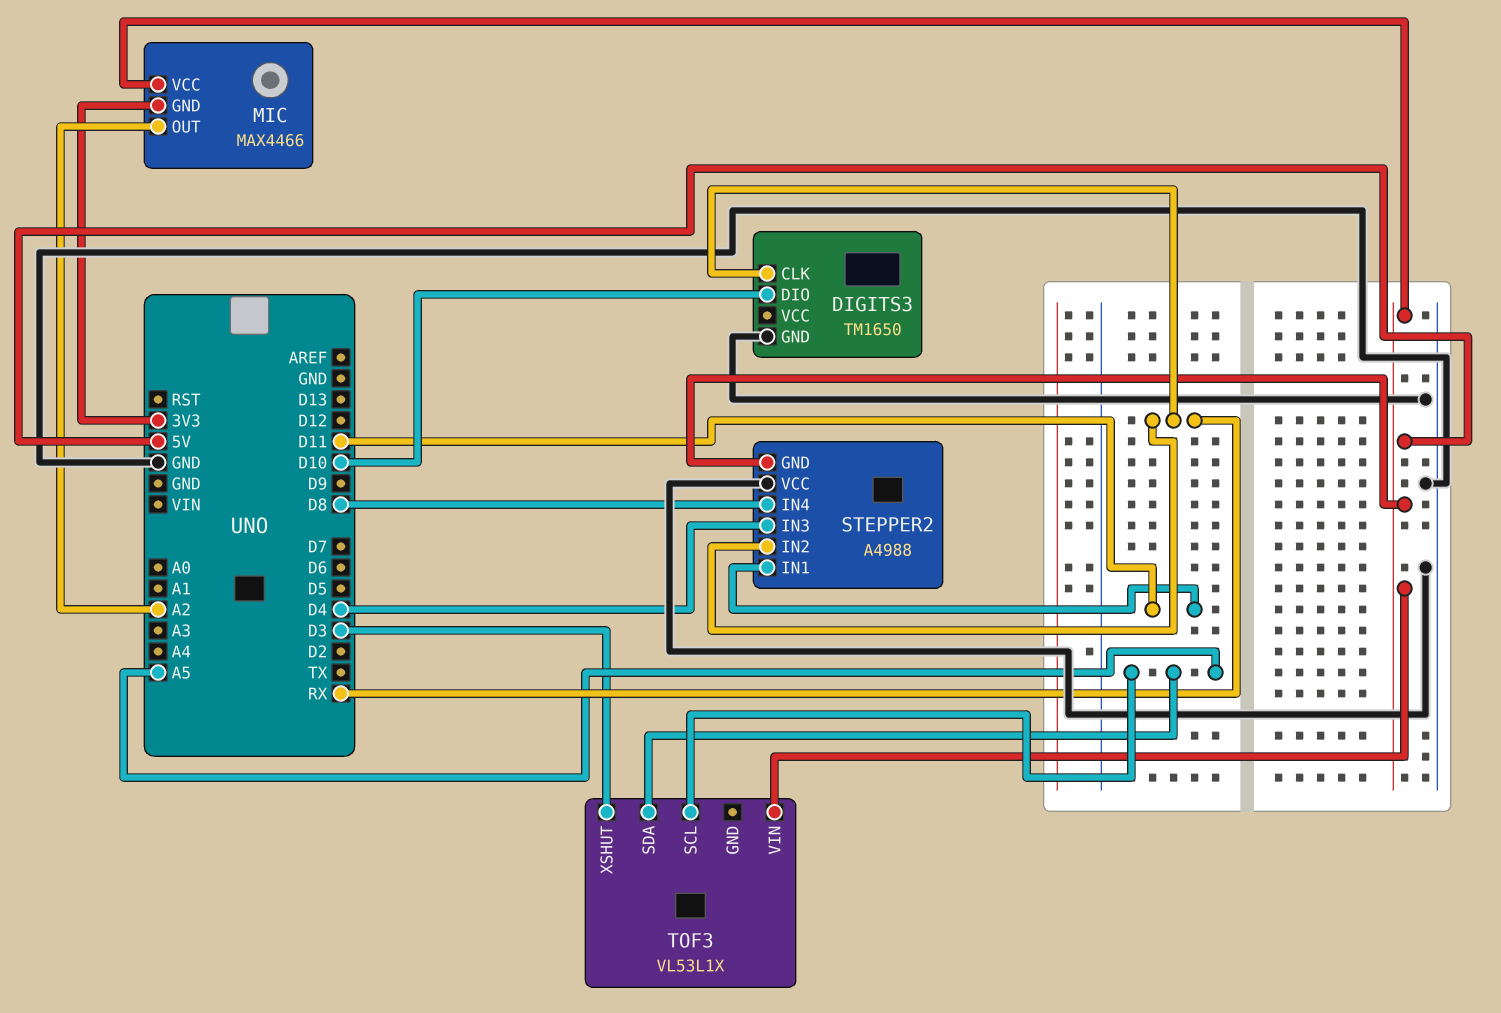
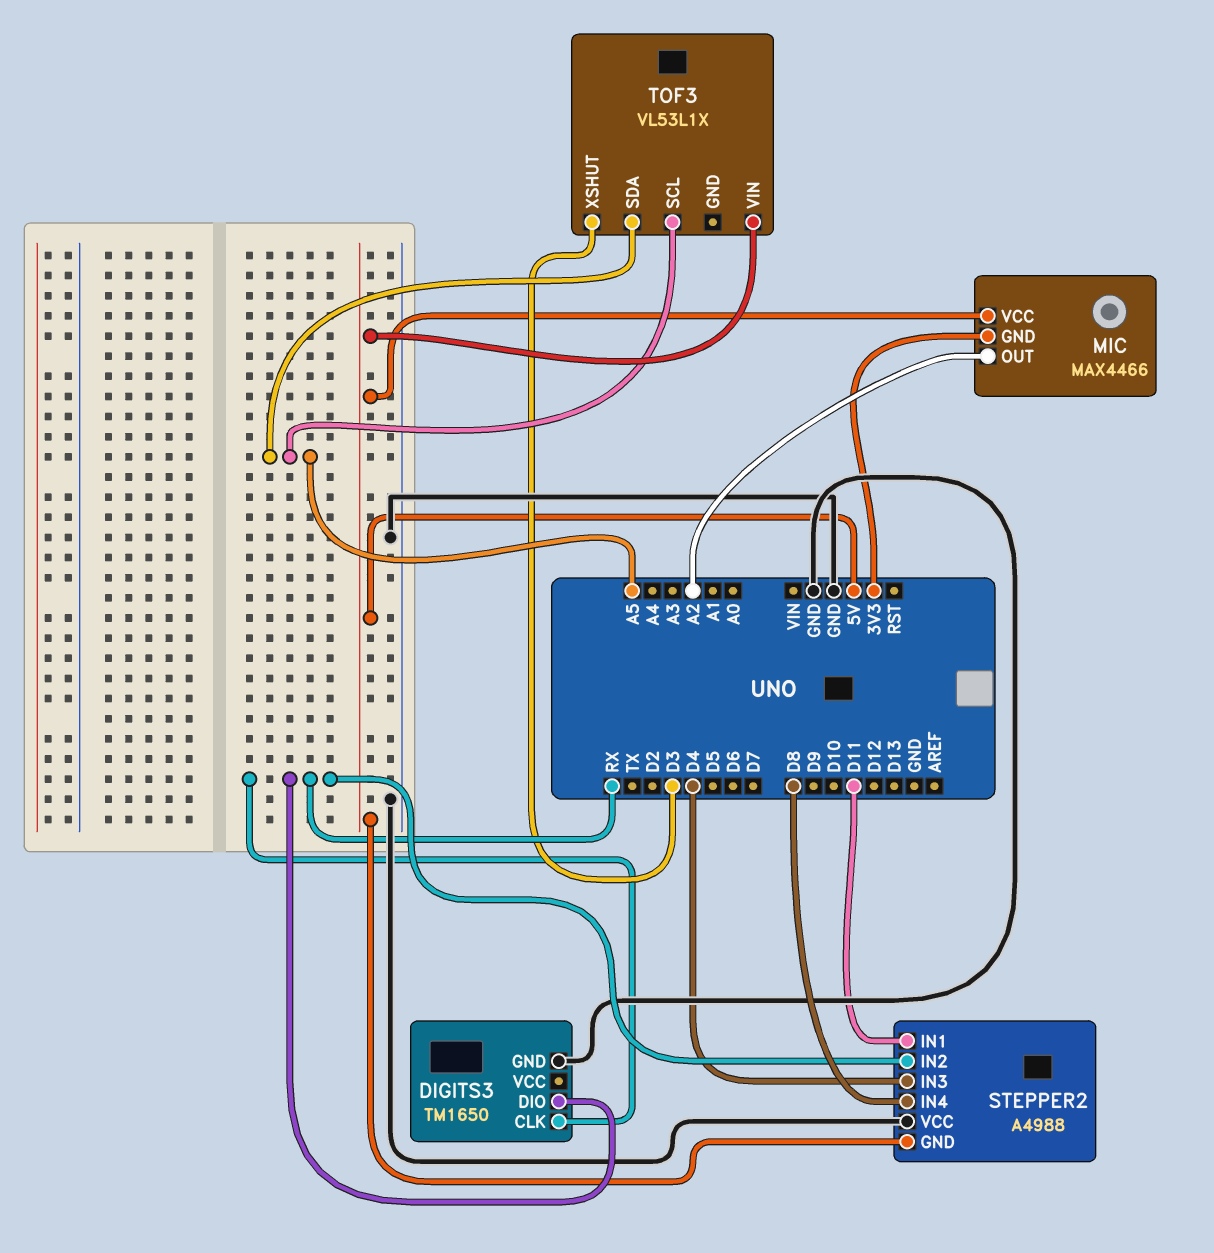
DIGITS3 pin DIO: D10 -> RX

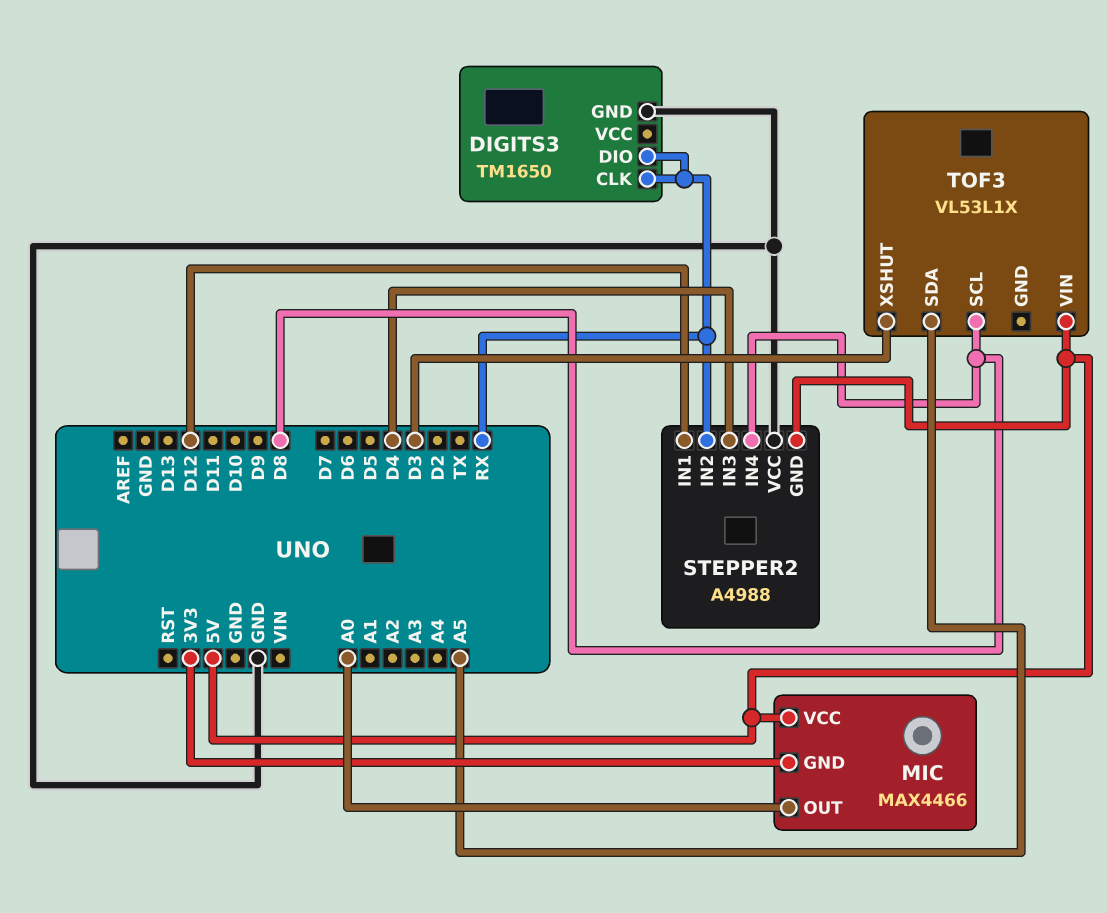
MIC pin OUT: A2 -> A0
STEPPER2 pin IN1: D11 -> D12
TOF3 pin SCL: A5 -> D8

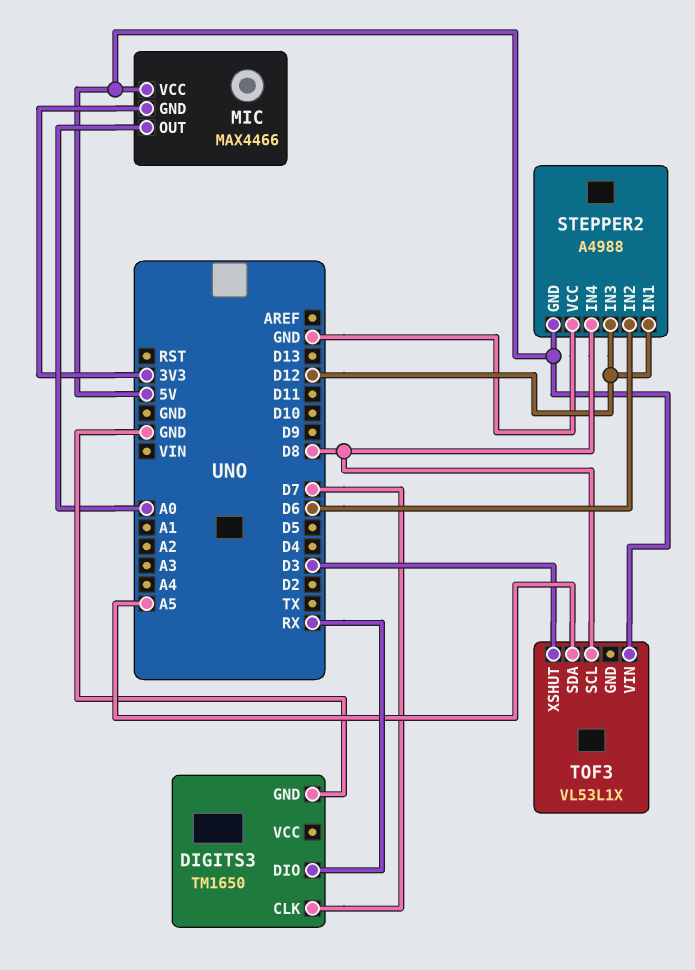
DIGITS3 pin CLK: RX -> D7
STEPPER2 pin IN2: RX -> D6
STEPPER2 pin IN3: D4 -> D12

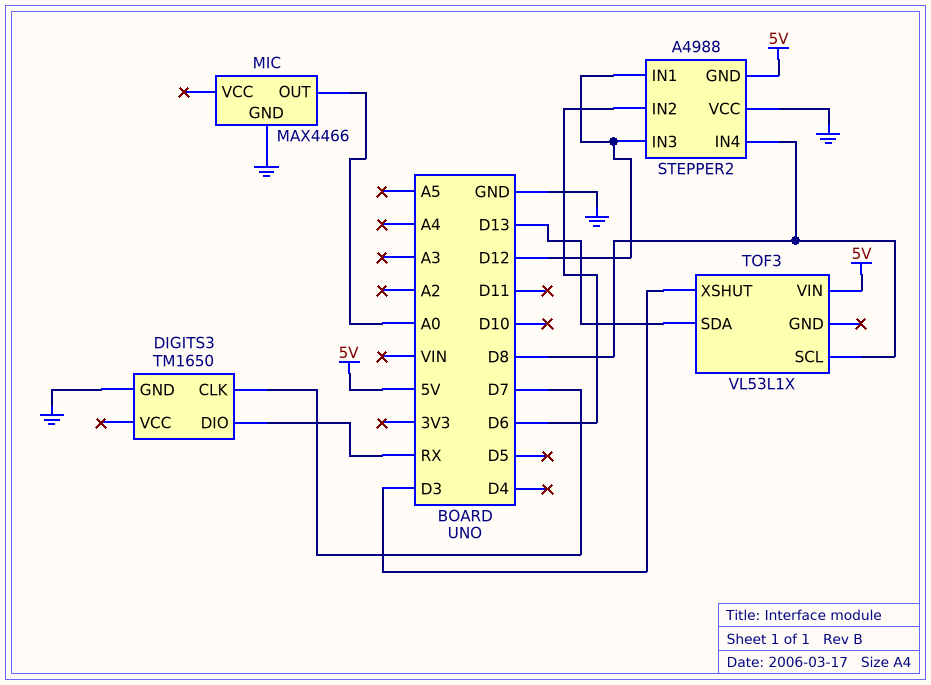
MIC pin GND: 3V3 -> GND
MIC pin VCC: 5V -> none
TOF3 pin SDA: A5 -> D13

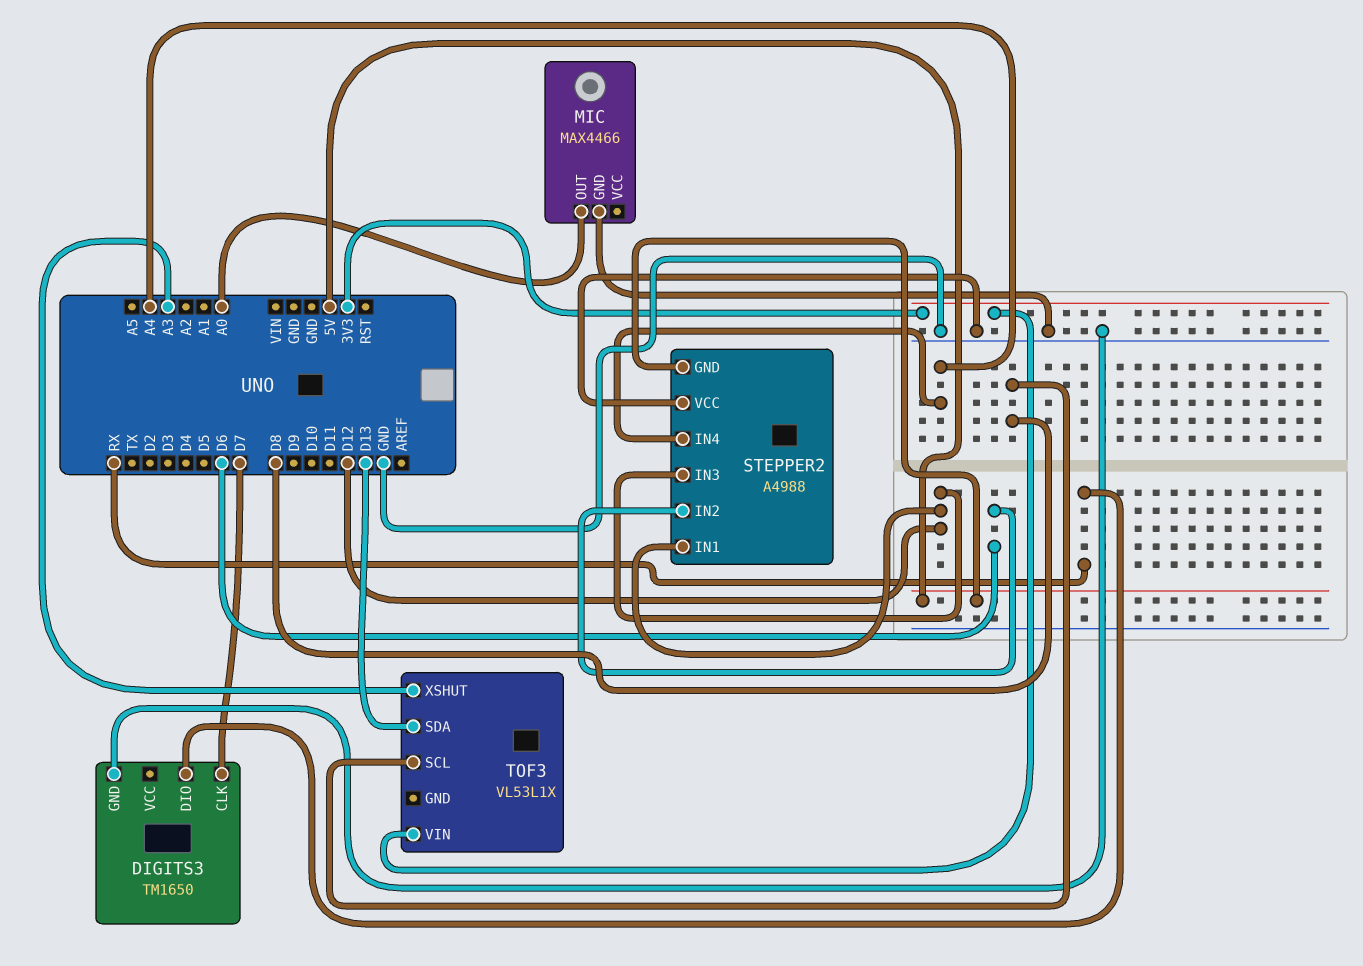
STEPPER2 pin IN4: D8 -> A4
TOF3 pin VIN: 5V -> 3V3
TOF3 pin XSHUT: D3 -> A3

